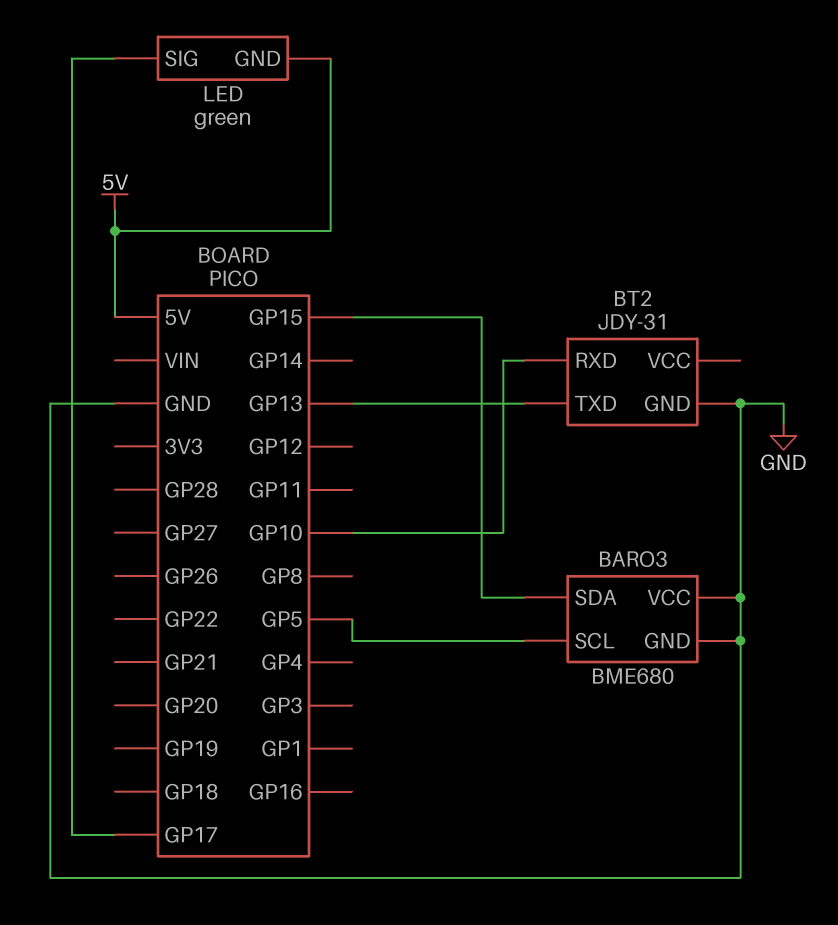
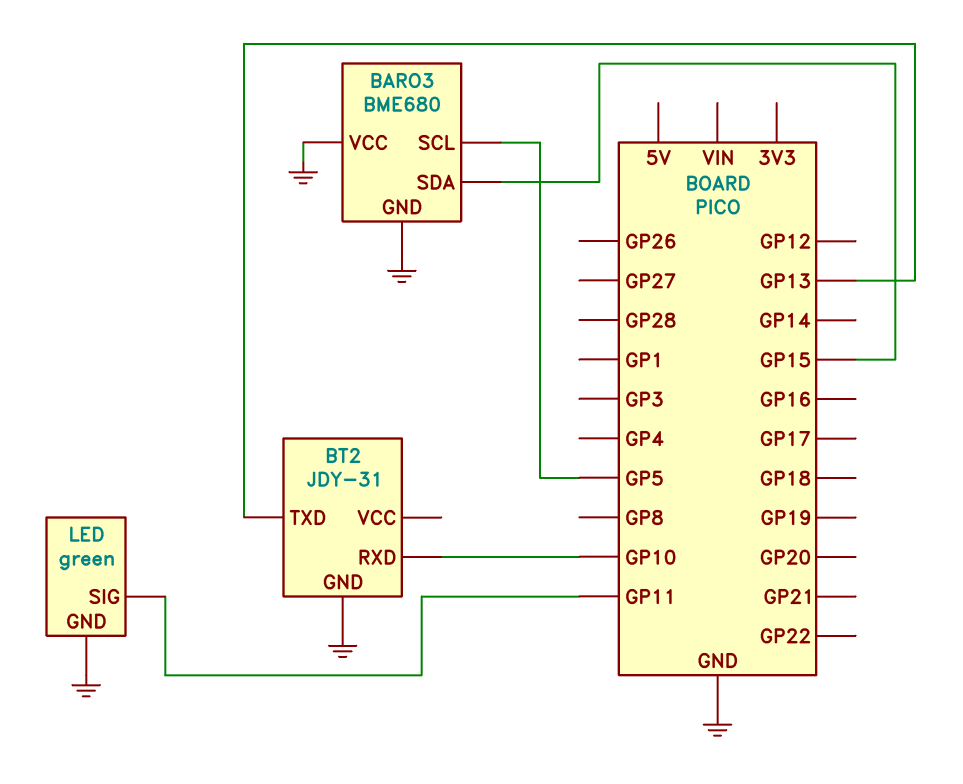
LED pin GND: 5V -> GND
LED pin SIG: GP17 -> GP11

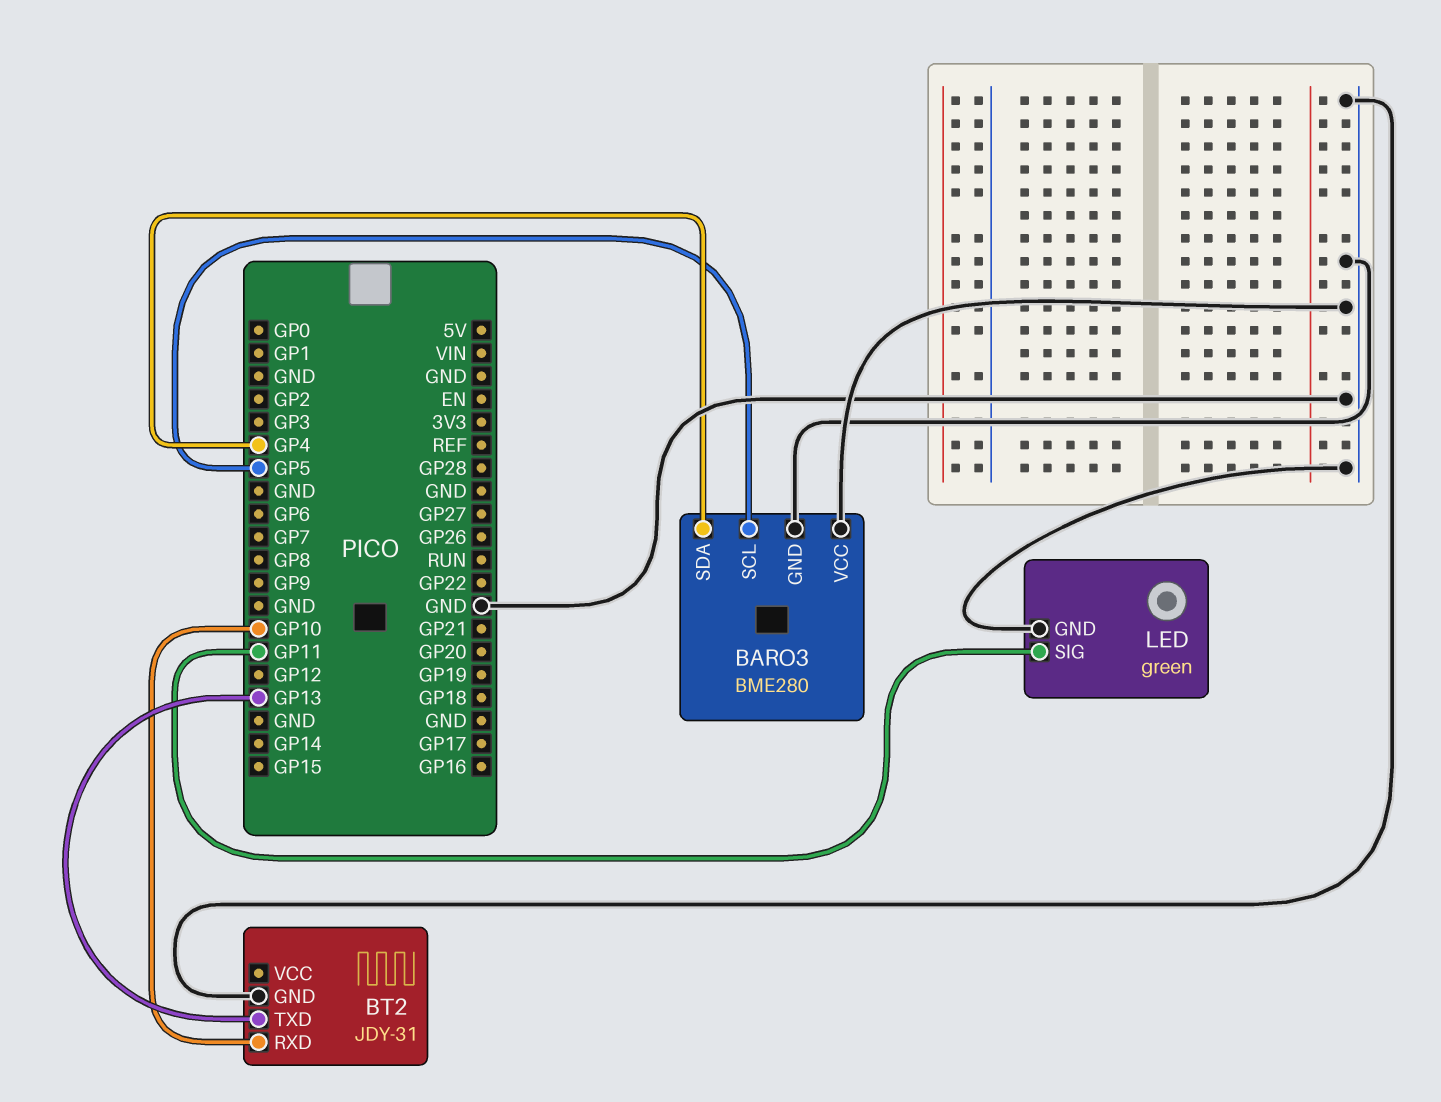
BARO3: BME680 -> BME280
BARO3 pin SDA: GP15 -> GP4

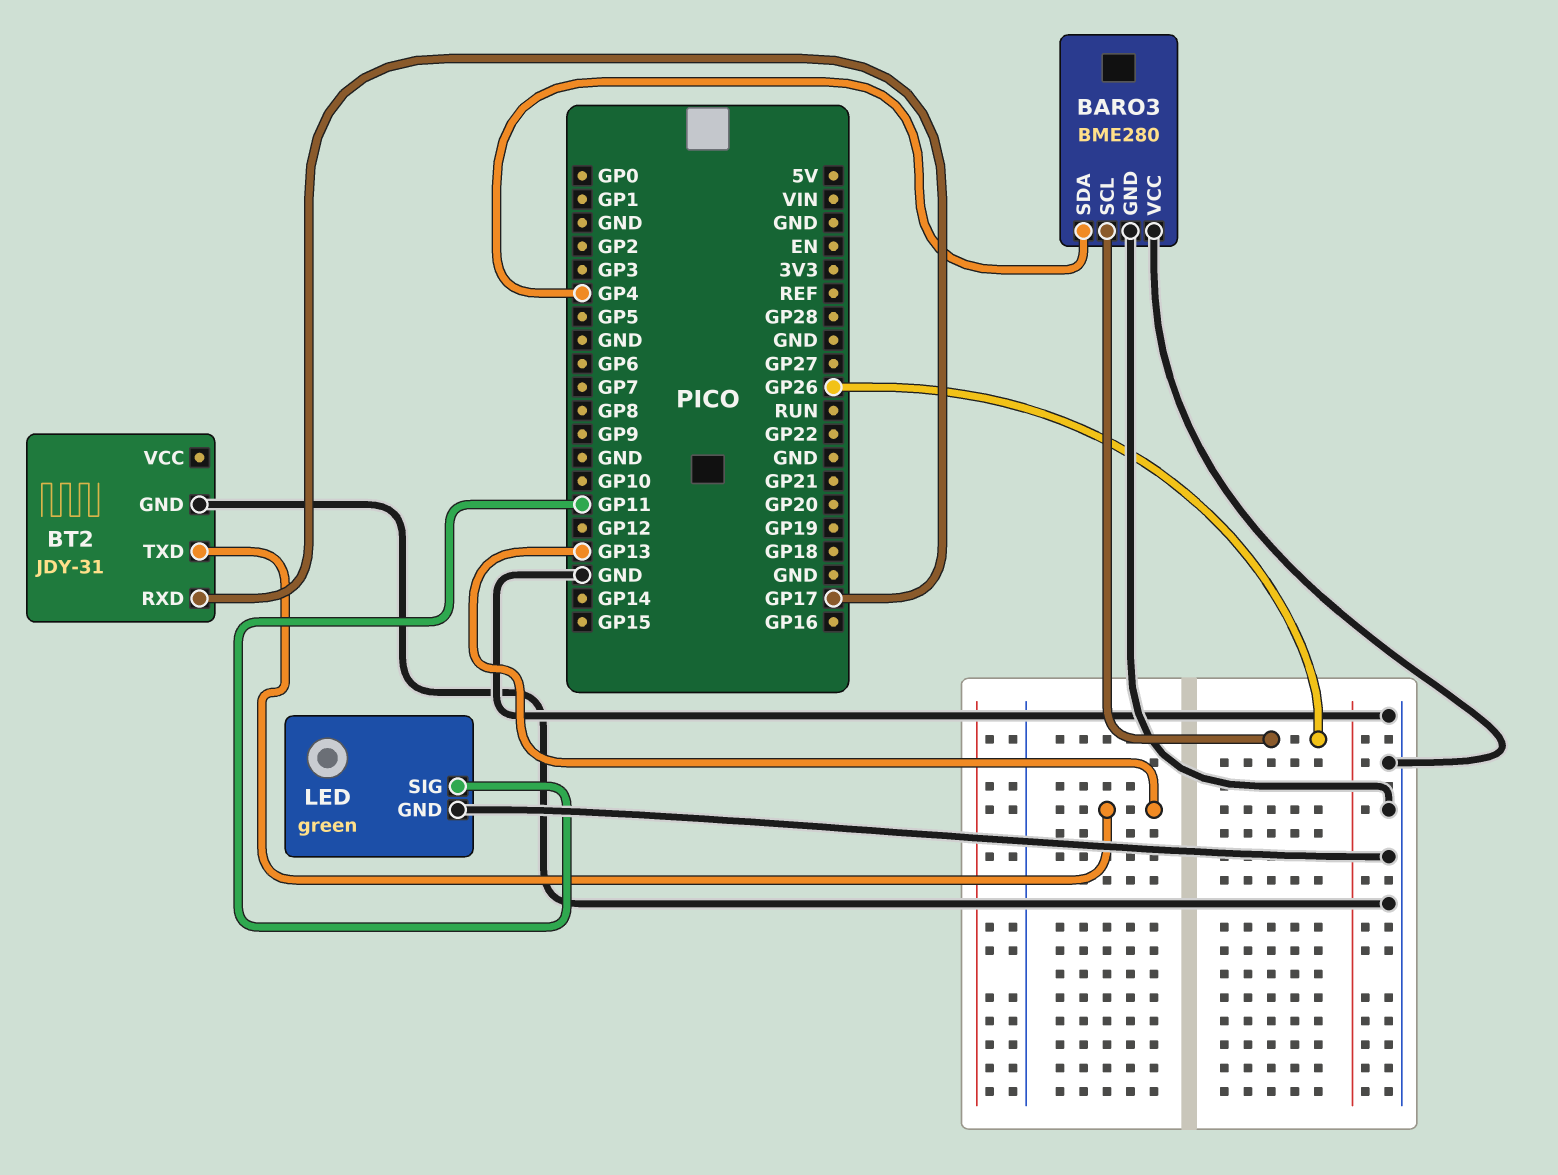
BARO3 pin SCL: GP5 -> GP26
BT2 pin RXD: GP10 -> GP17

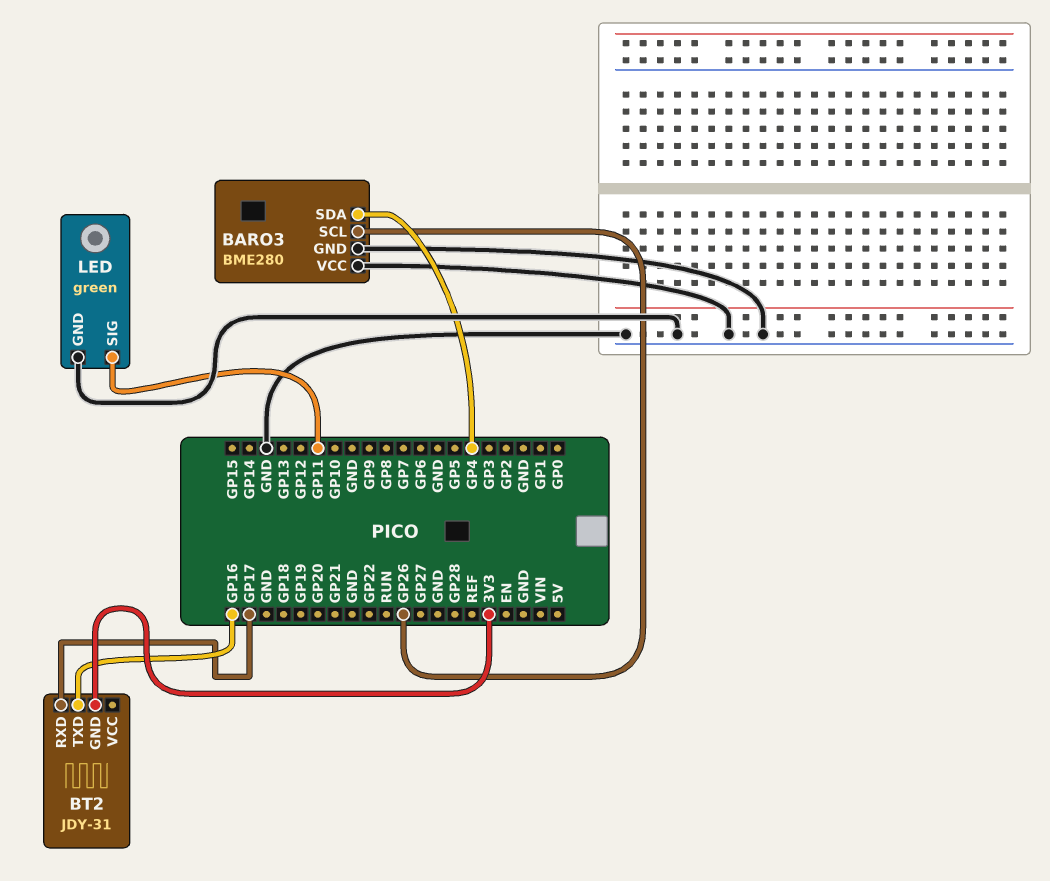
BT2 pin GND: GND -> 3V3
BT2 pin TXD: GP13 -> GP16

